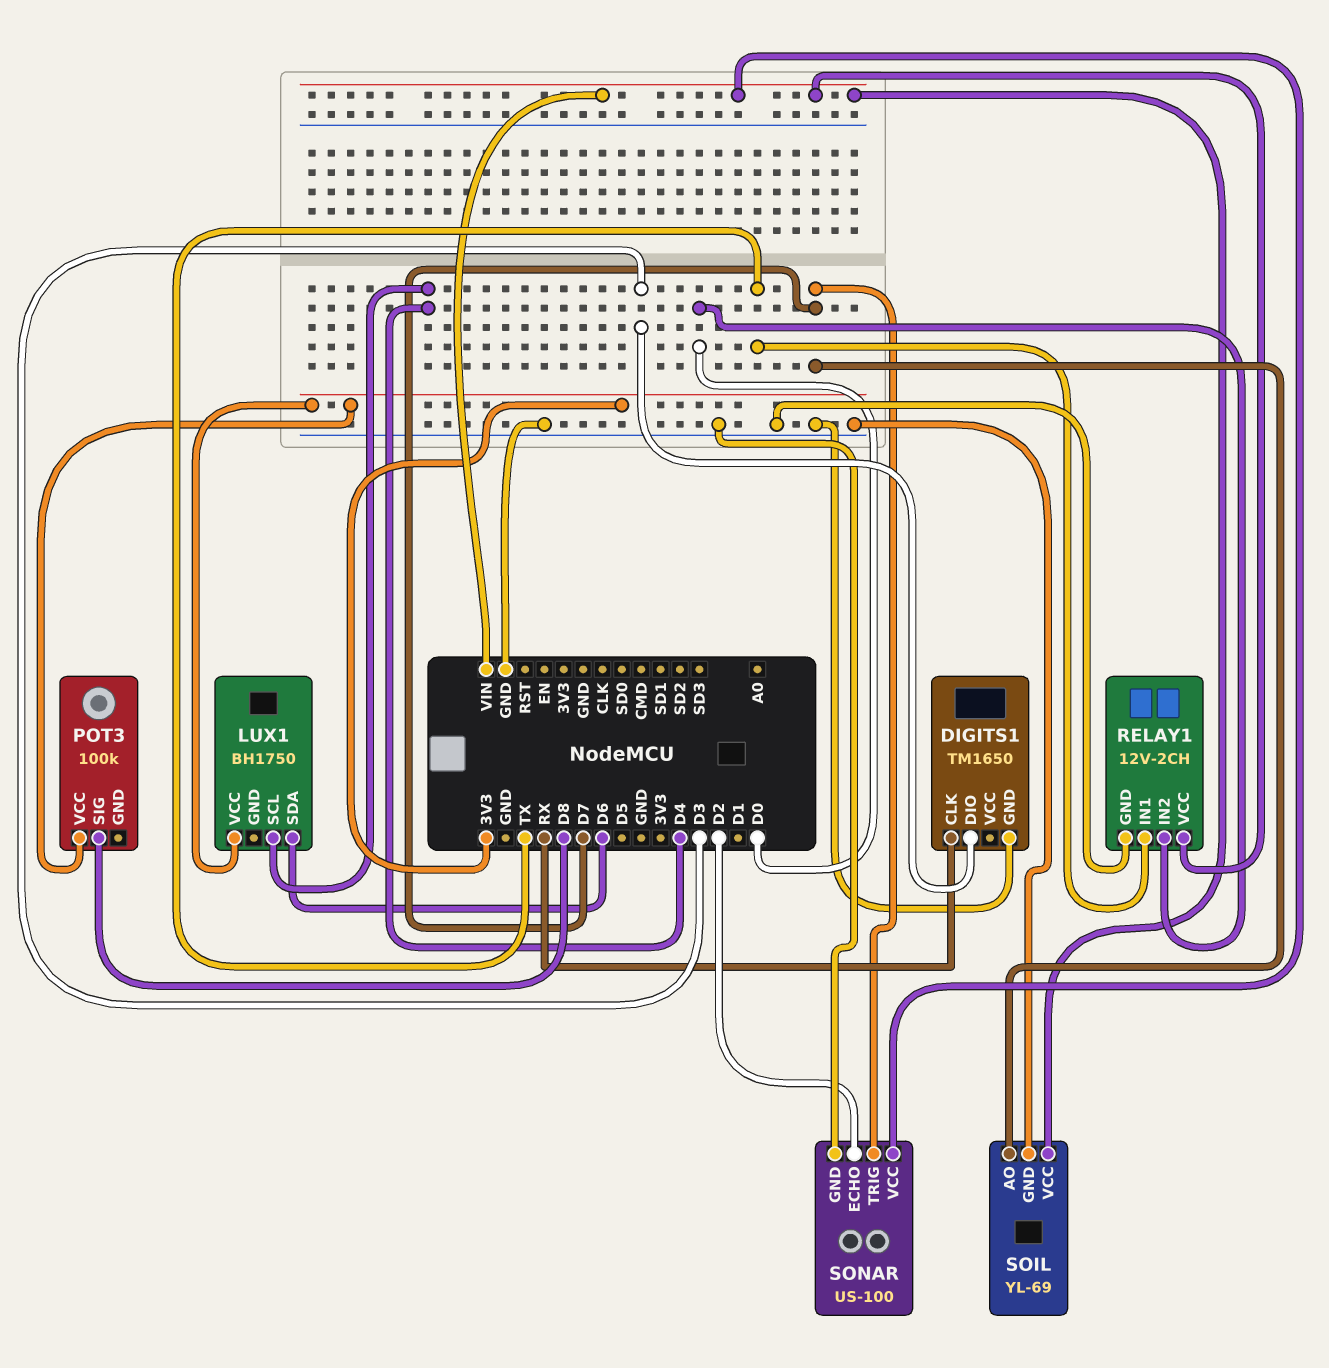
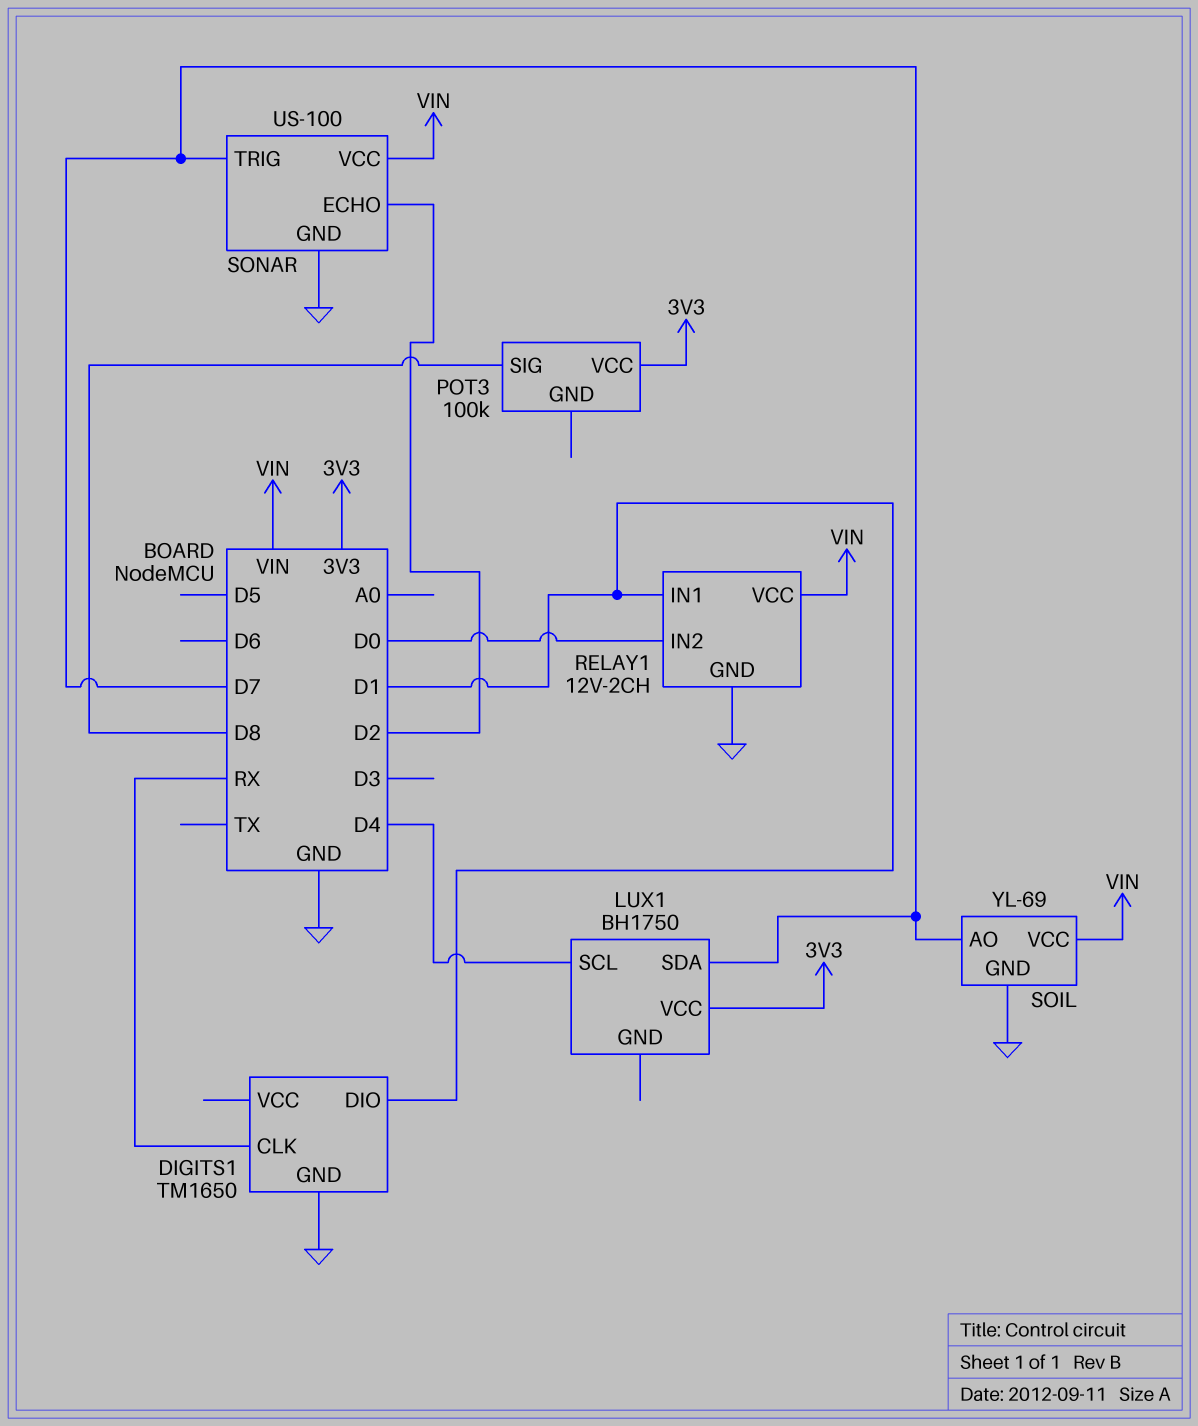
DIGITS1 pin DIO: D3 -> D1
LUX1 pin SDA: D6 -> D7
RELAY1 pin IN1: TX -> D1

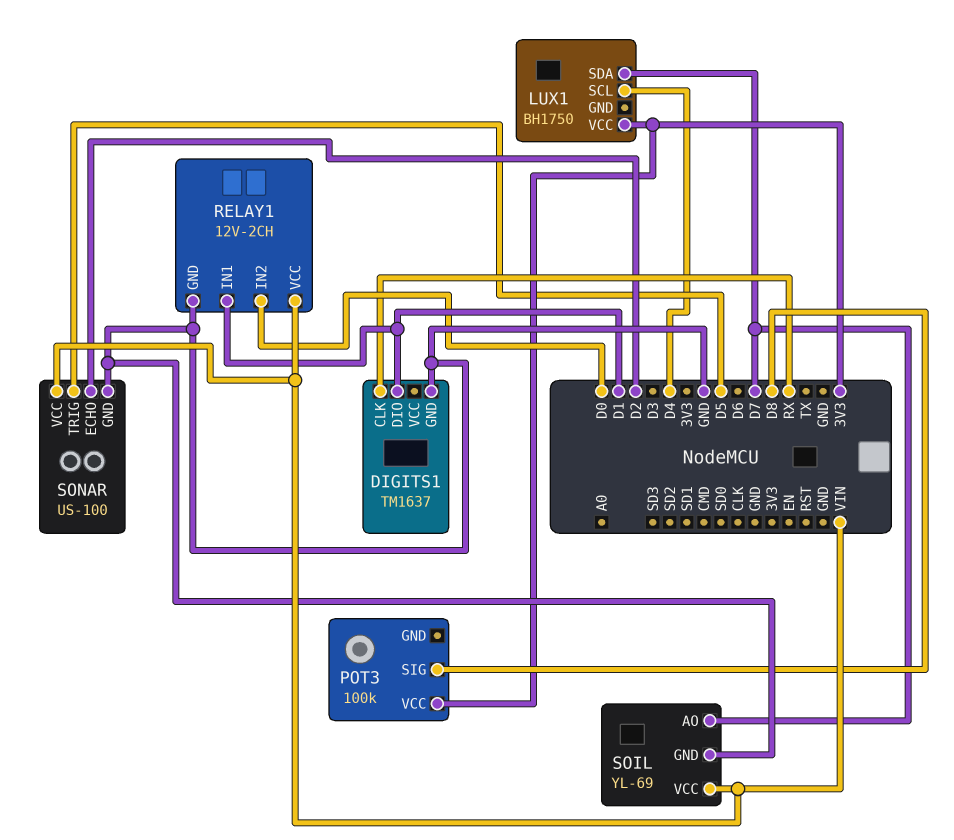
DIGITS1: TM1650 -> TM1637
SONAR pin TRIG: D7 -> D5

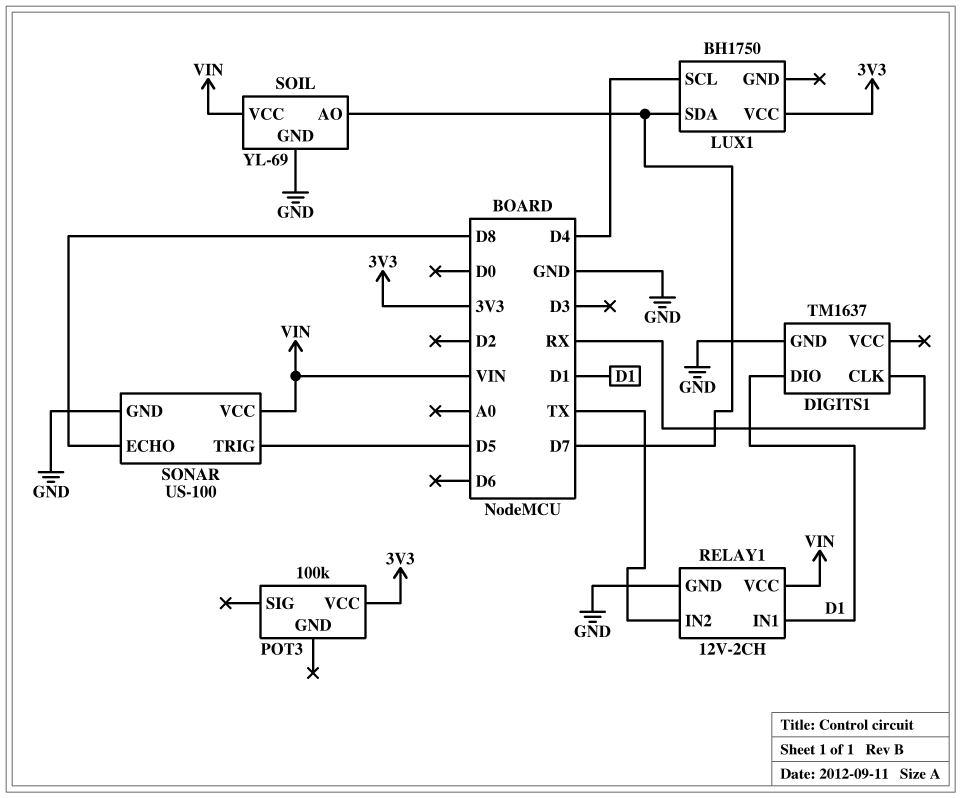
POT3 pin SIG: D8 -> none
RELAY1 pin IN2: D0 -> TX
SONAR pin ECHO: D2 -> D8

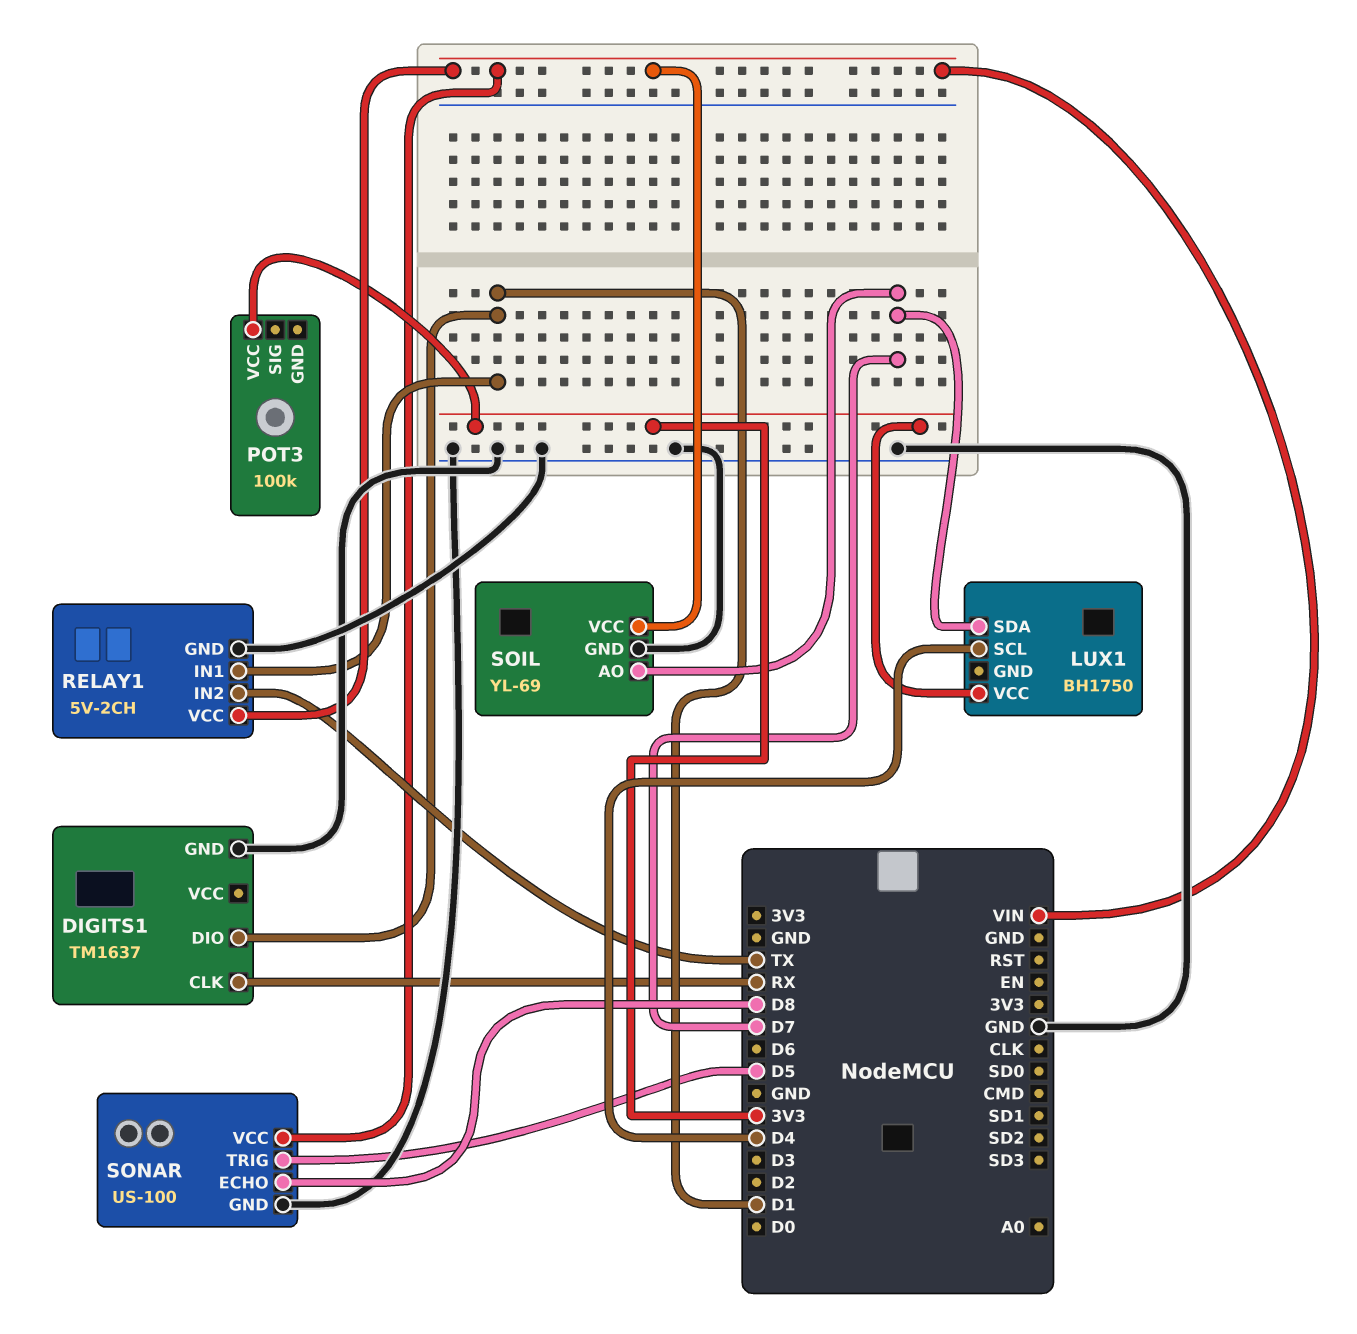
RELAY1: 12V-2CH -> 5V-2CH

